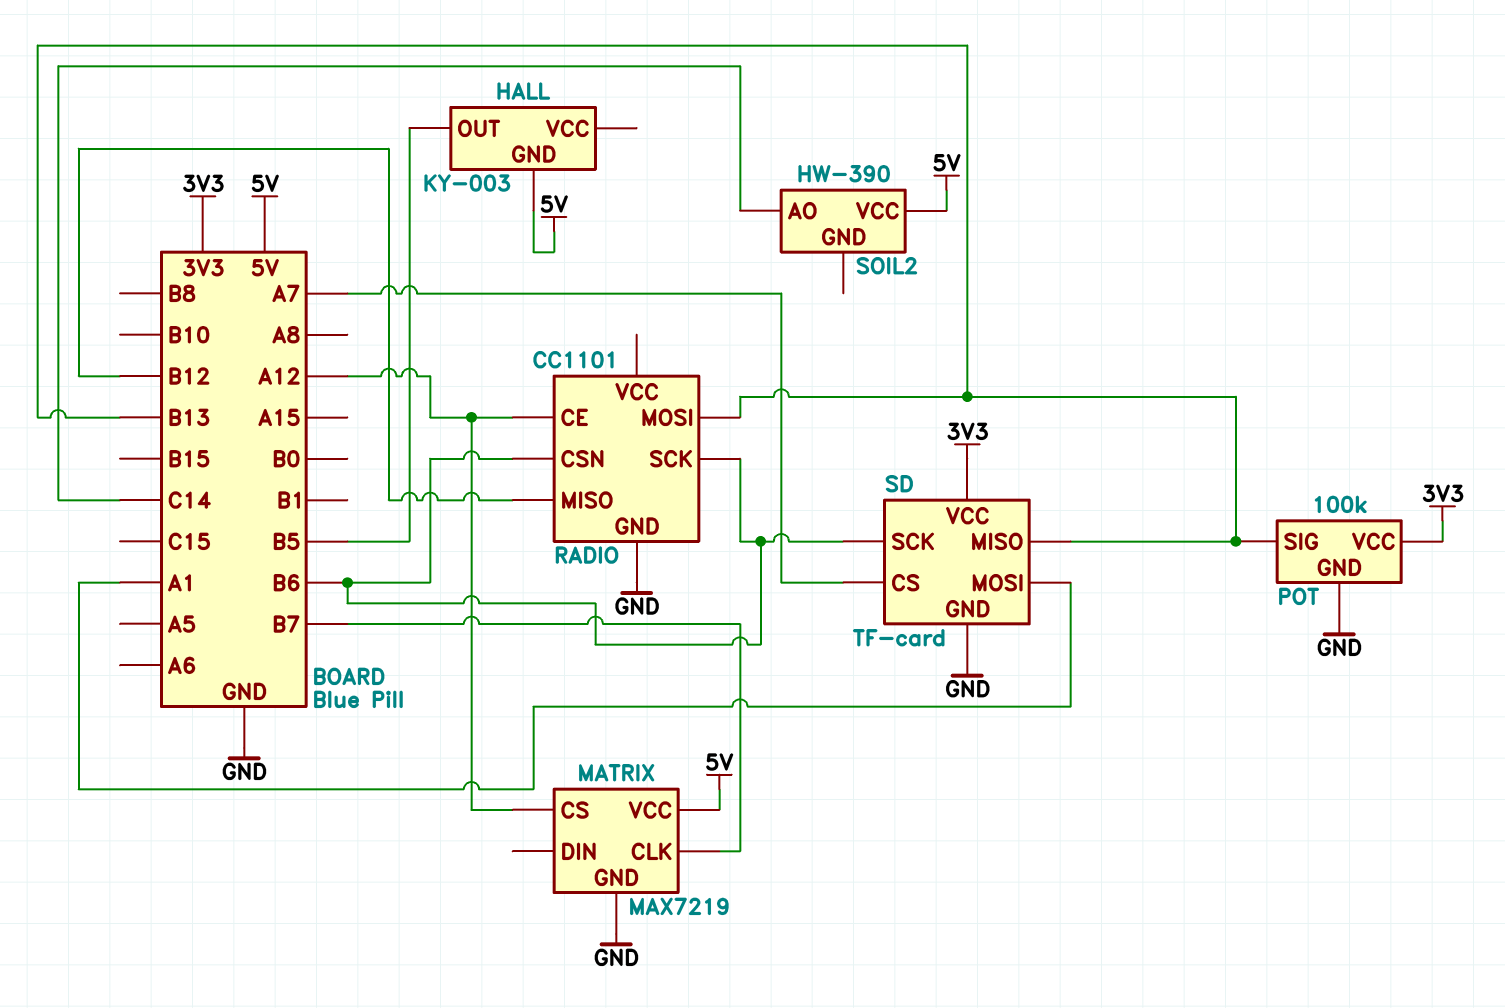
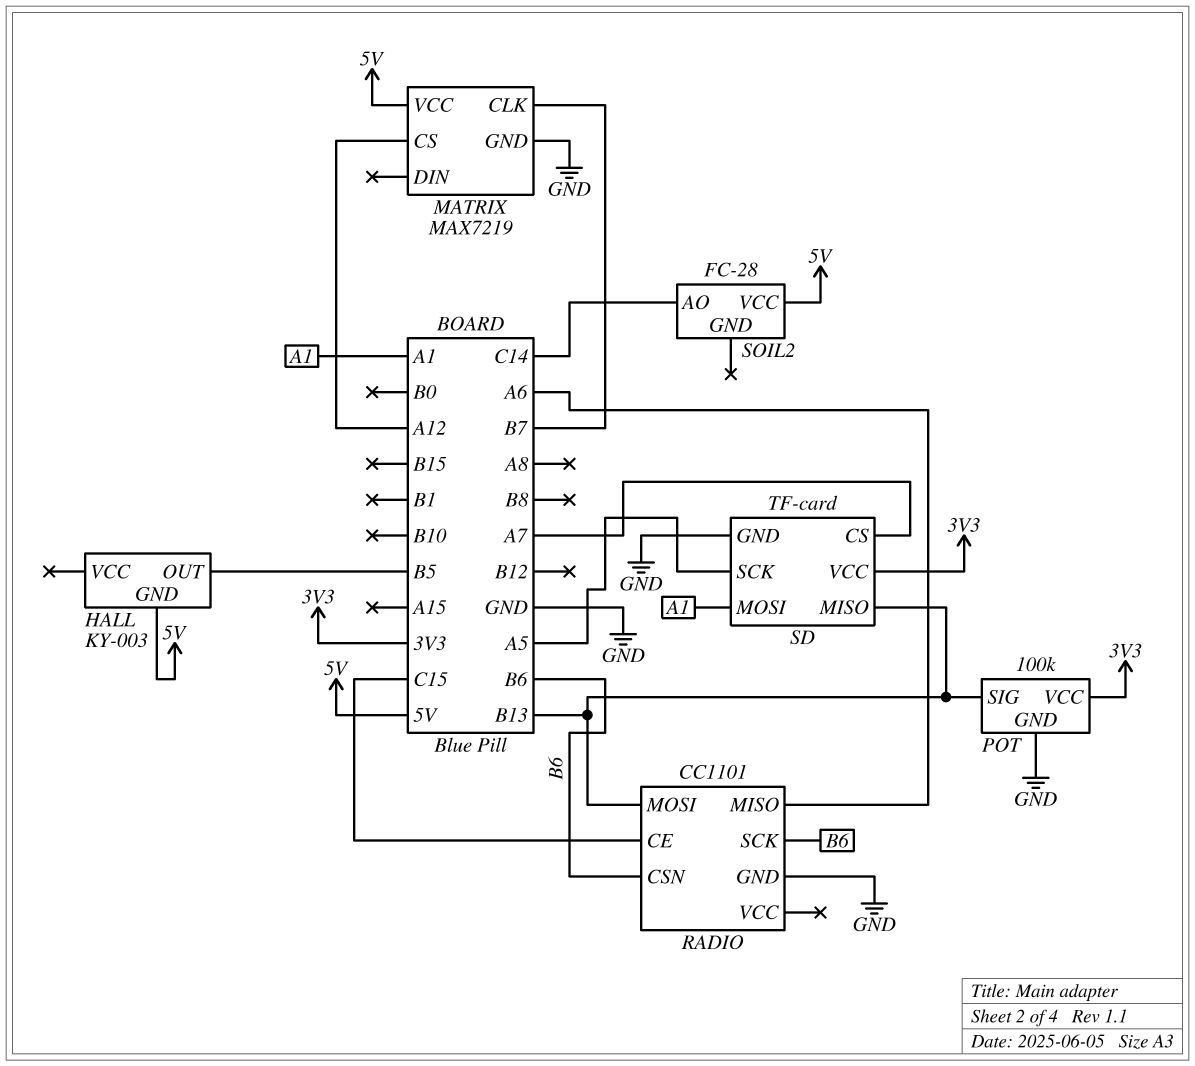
RADIO pin CE: A12 -> C15
RADIO pin MISO: B12 -> A6
SD pin SCK: B6 -> A5
SOIL2: HW-390 -> FC-28

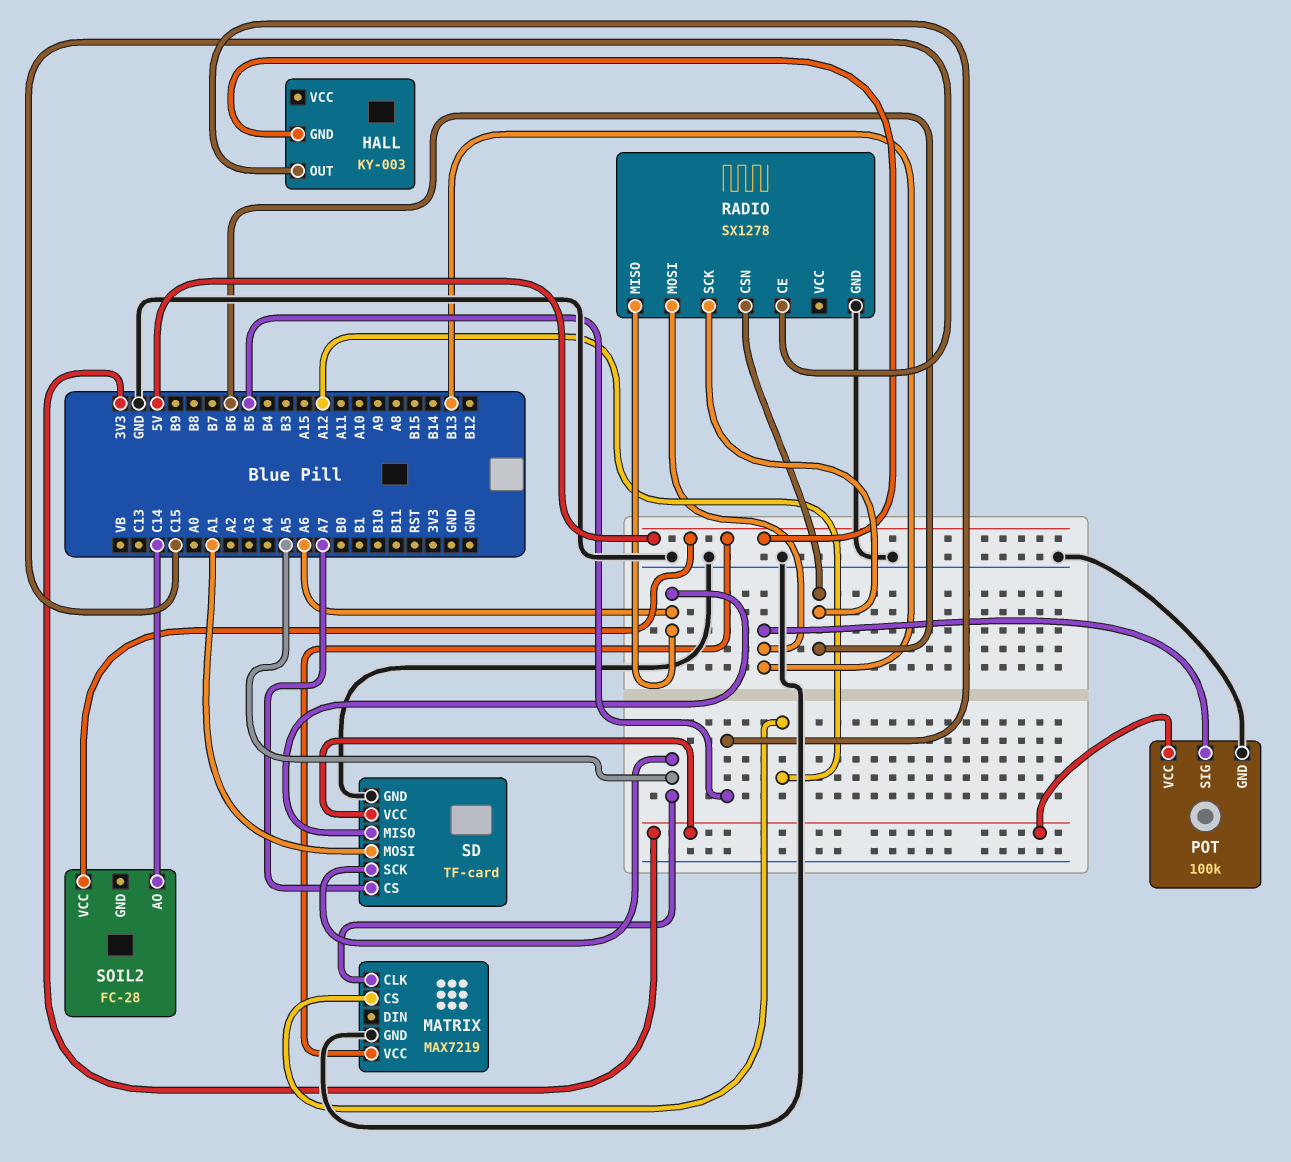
MATRIX pin CLK: B7 -> A5
RADIO: CC1101 -> SX1278
SD pin MISO: B13 -> A6

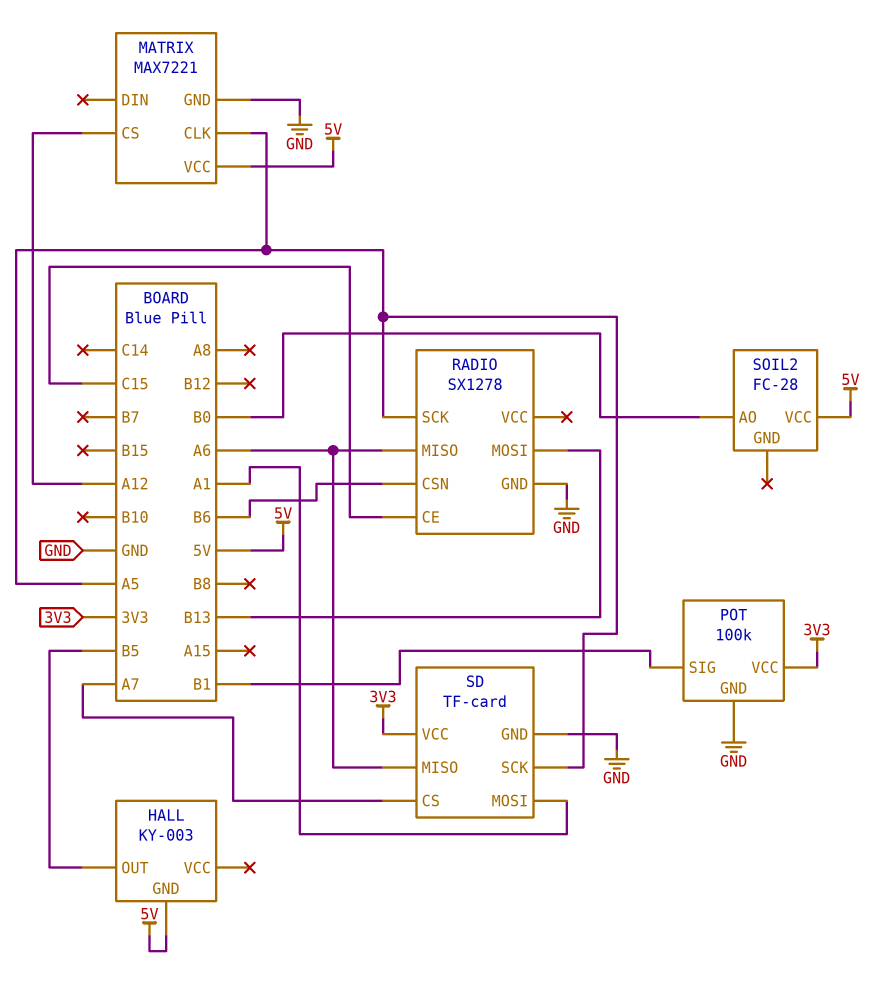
MATRIX: MAX7219 -> MAX7221
POT pin SIG: B13 -> B1
RADIO pin SCK: B6 -> A5
SOIL2 pin AO: C14 -> B0

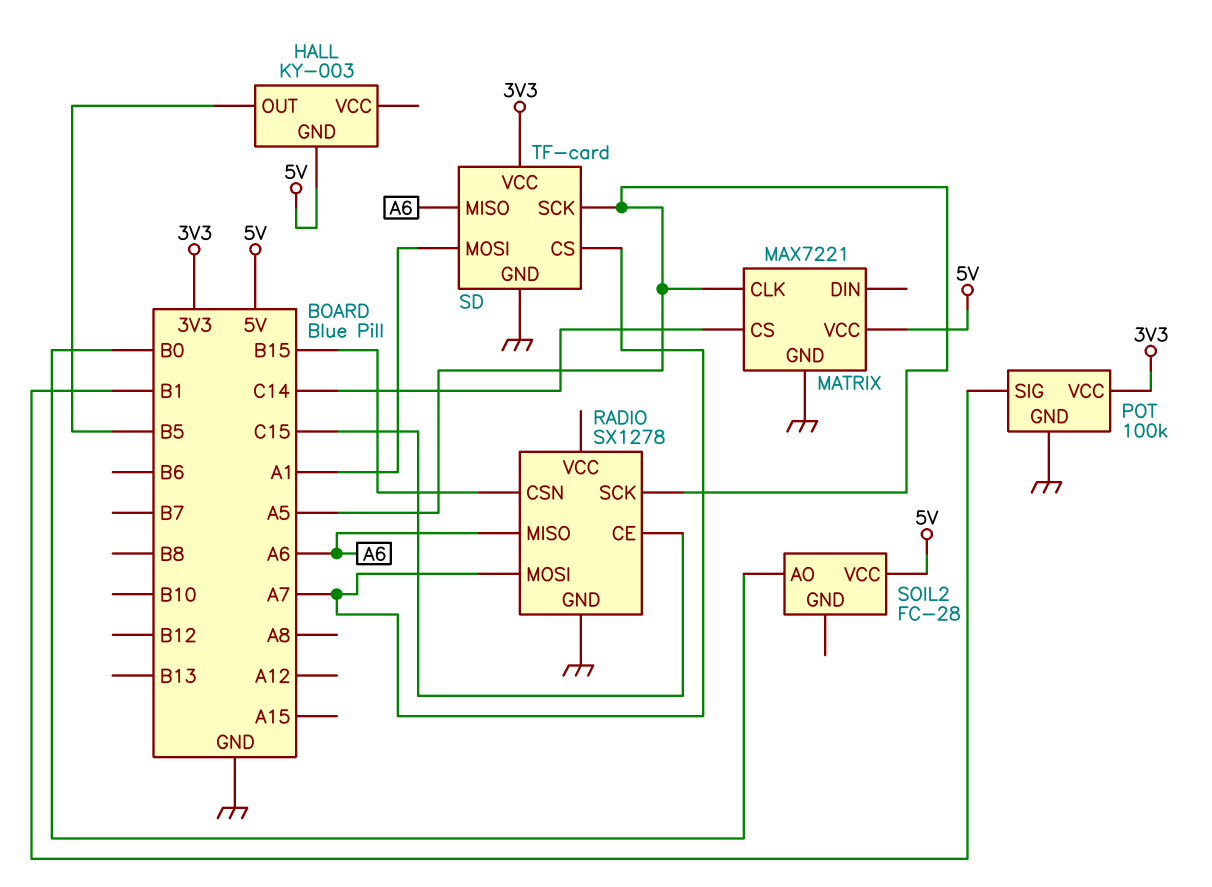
MATRIX pin CS: A12 -> C14
RADIO pin CSN: B6 -> B15
RADIO pin MOSI: B13 -> A7

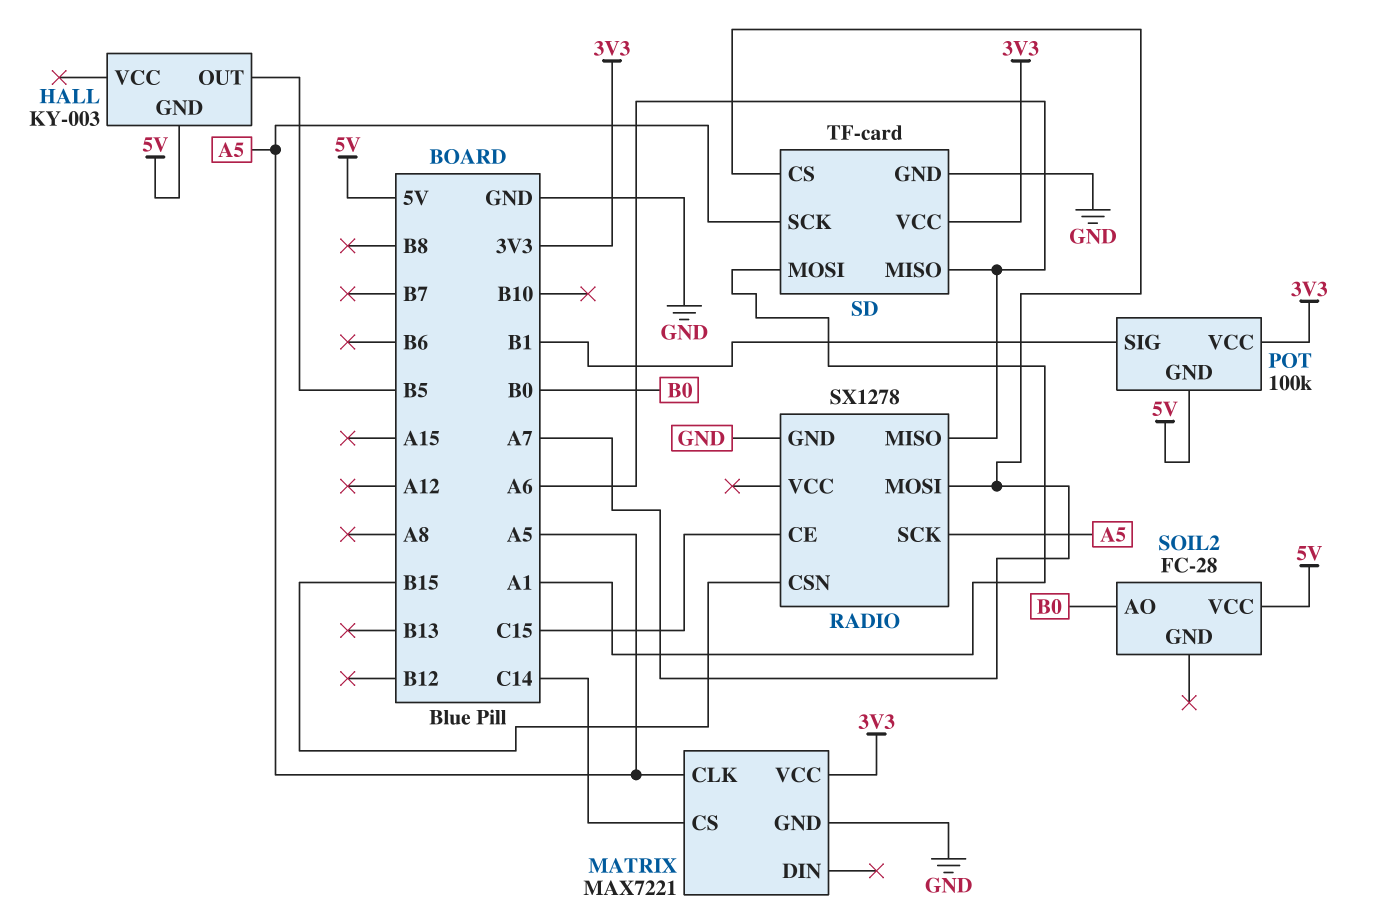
MATRIX pin VCC: 5V -> 3V3
POT pin GND: GND -> 5V

